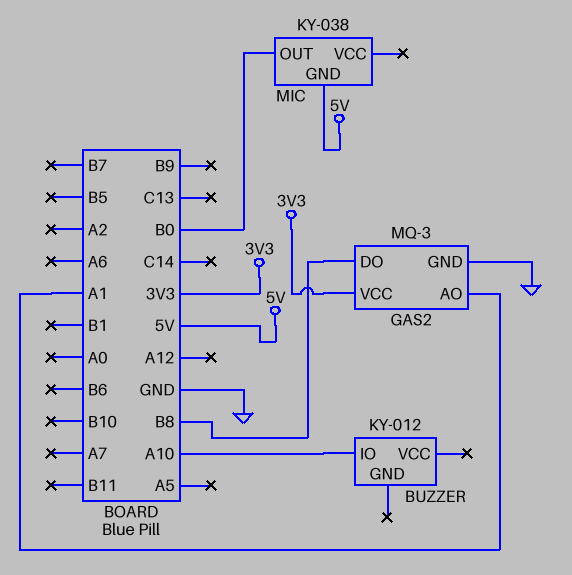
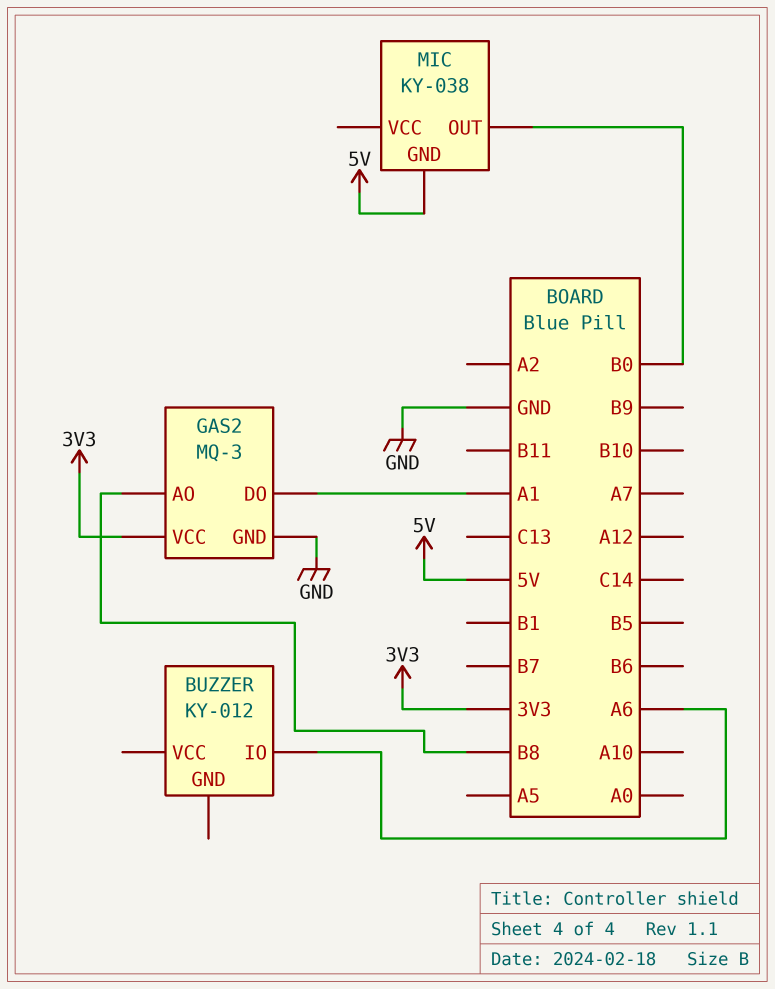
BUZZER pin IO: A10 -> A6
GAS2 pin AO: A1 -> B8
GAS2 pin DO: B8 -> A1

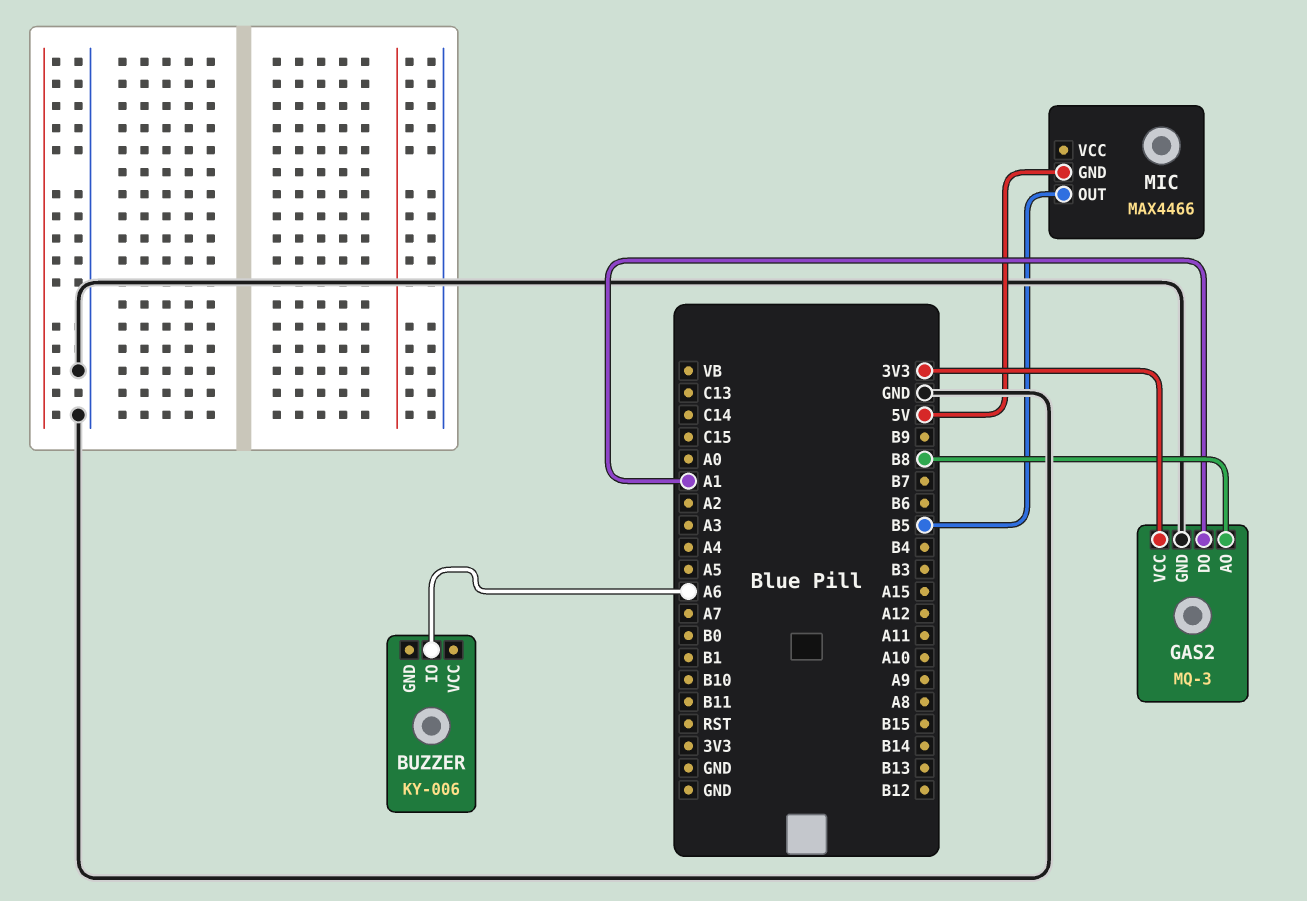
BUZZER: KY-012 -> KY-006
MIC: KY-038 -> MAX4466
MIC pin OUT: B0 -> B5

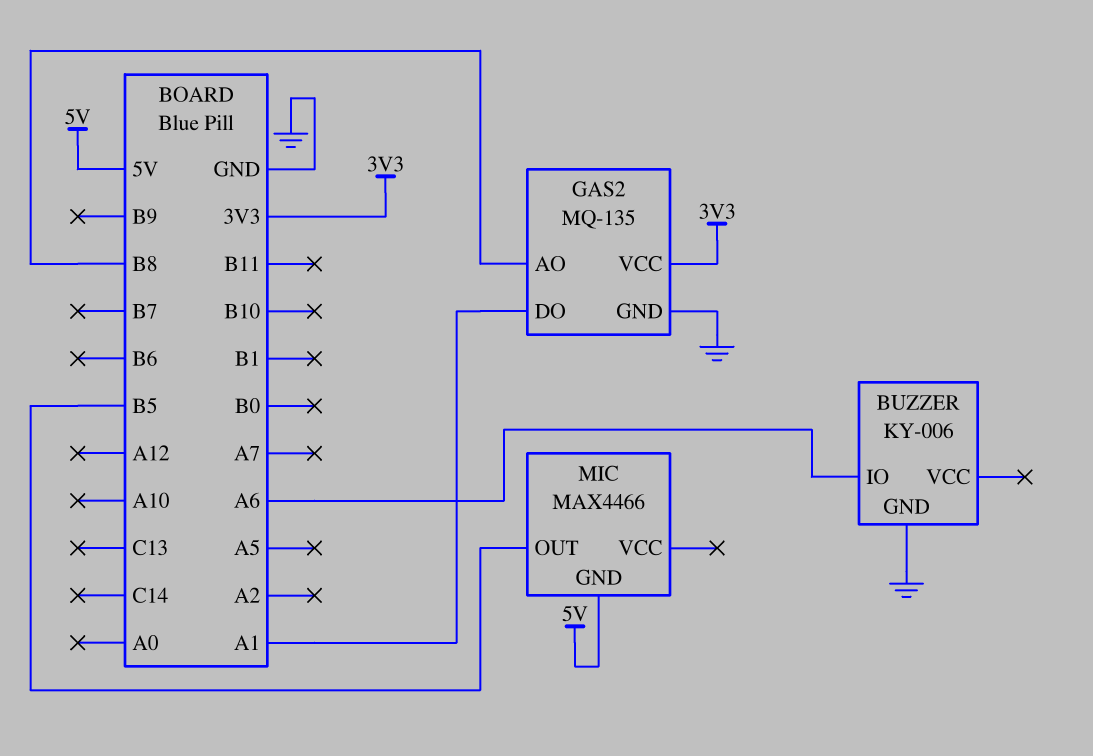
BUZZER pin GND: none -> GND
GAS2: MQ-3 -> MQ-135

